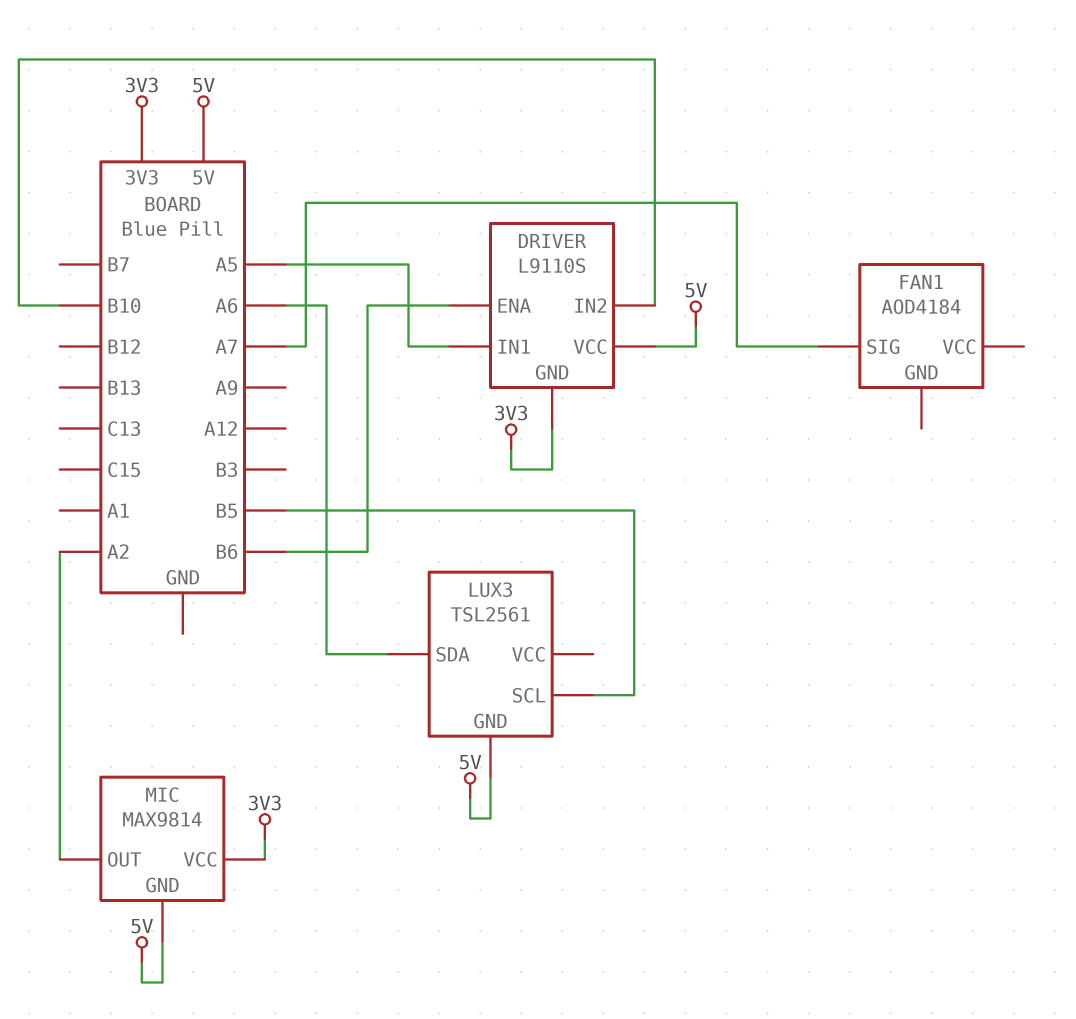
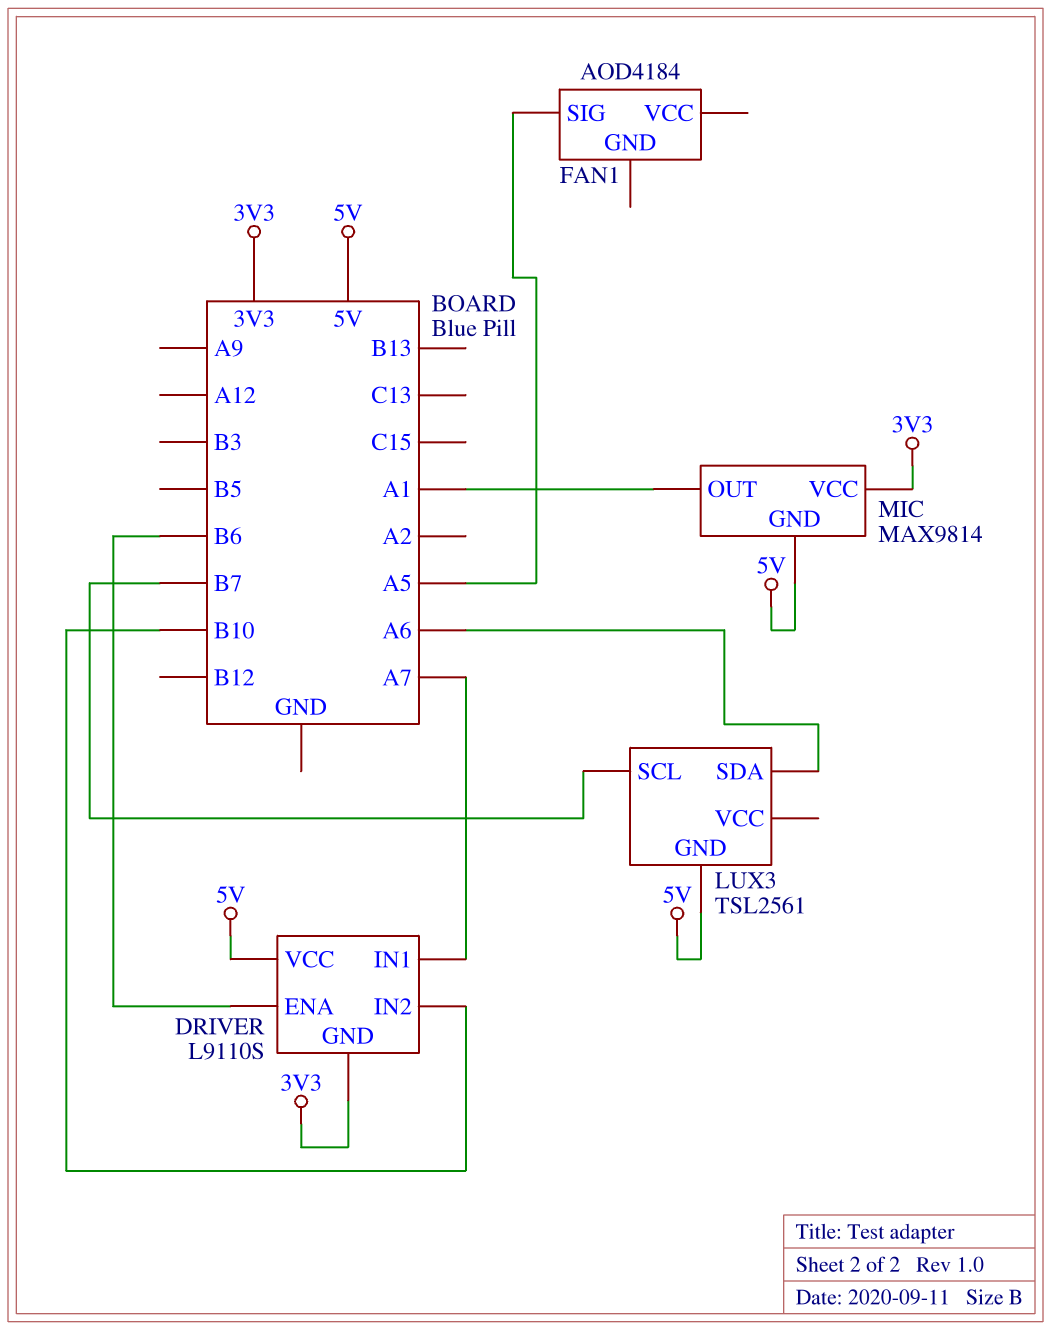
DRIVER pin IN1: A5 -> A7
FAN1 pin SIG: A7 -> A5
LUX3 pin SCL: B5 -> B7
MIC pin OUT: A2 -> A1

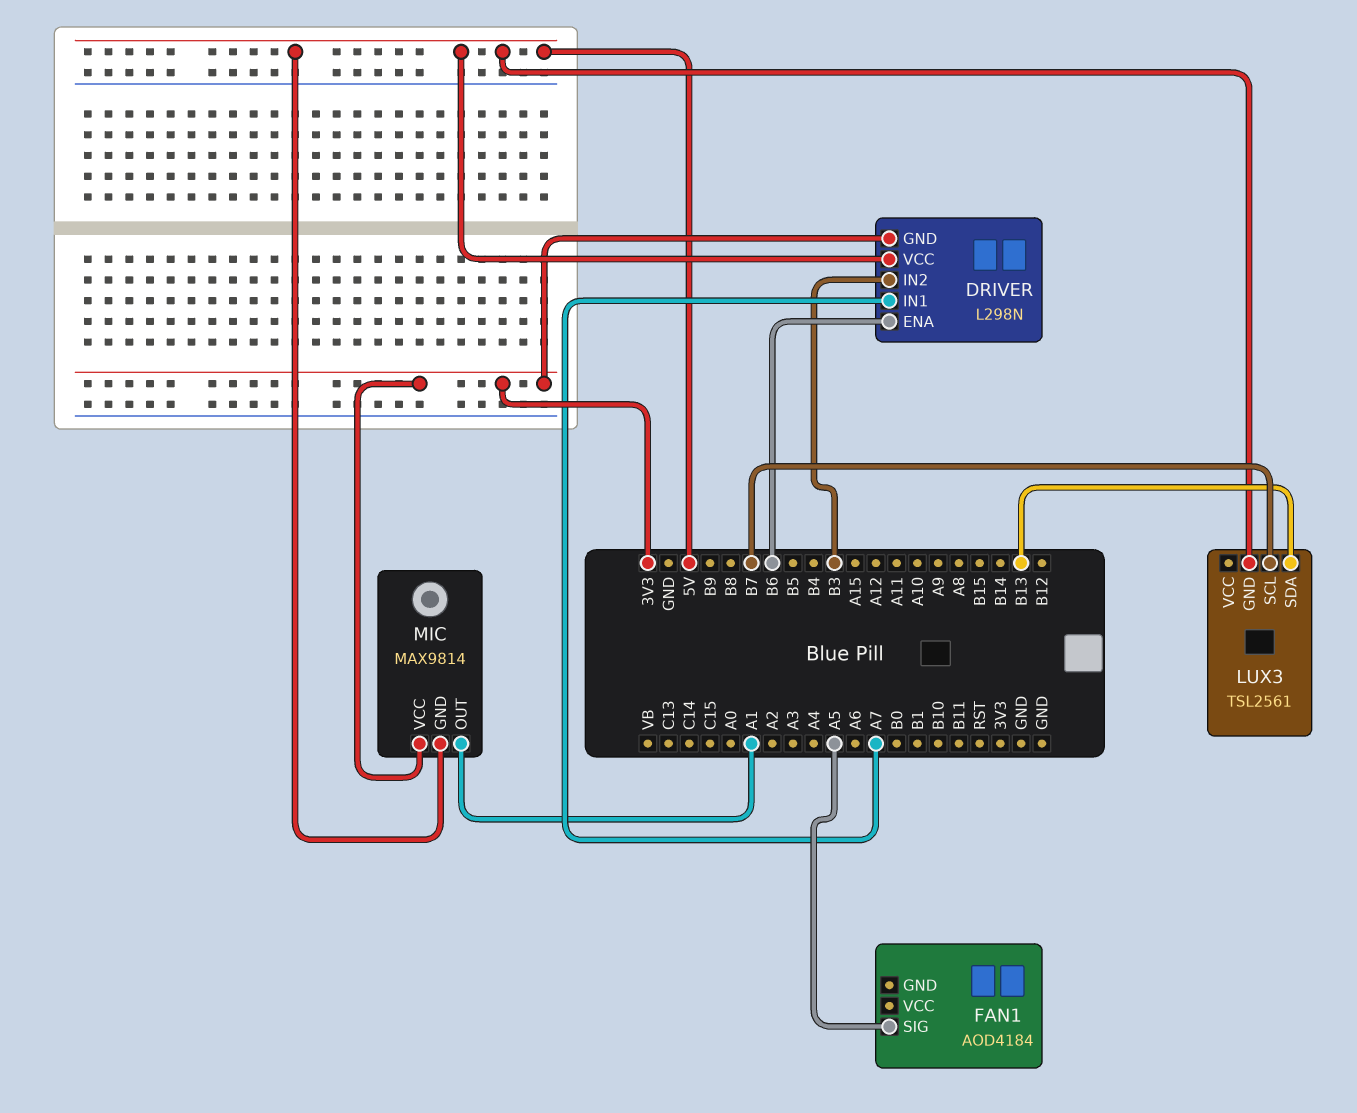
DRIVER: L9110S -> L298N
DRIVER pin IN2: B10 -> B3
LUX3 pin SDA: A6 -> B13

